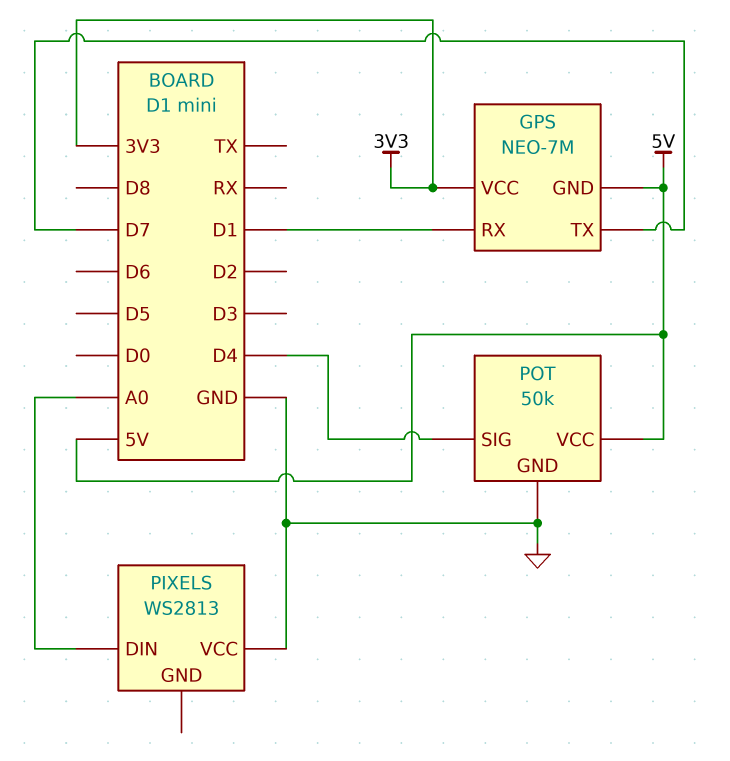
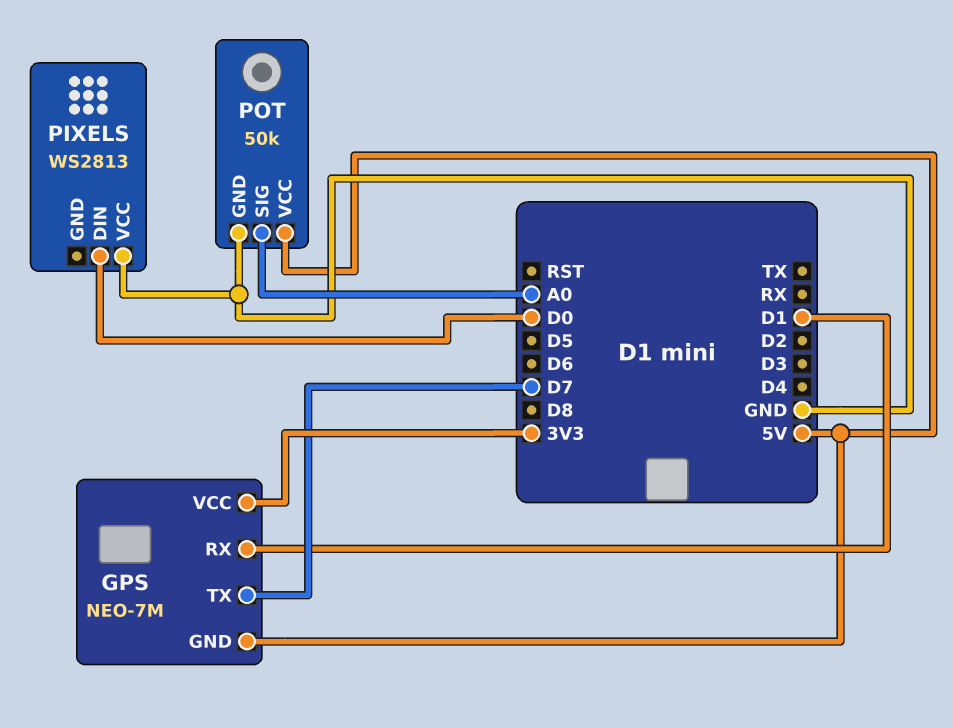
PIXELS pin DIN: A0 -> D0
POT pin SIG: D4 -> A0

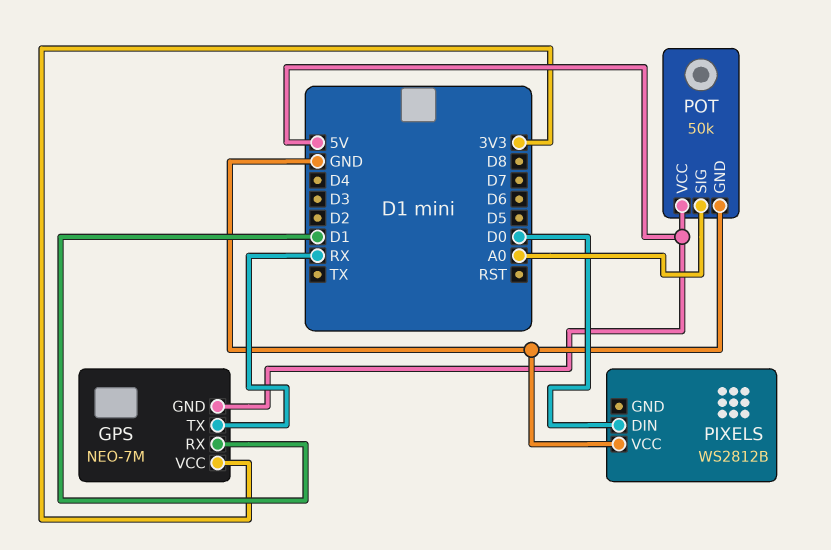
GPS pin TX: D7 -> RX
PIXELS: WS2813 -> WS2812B

